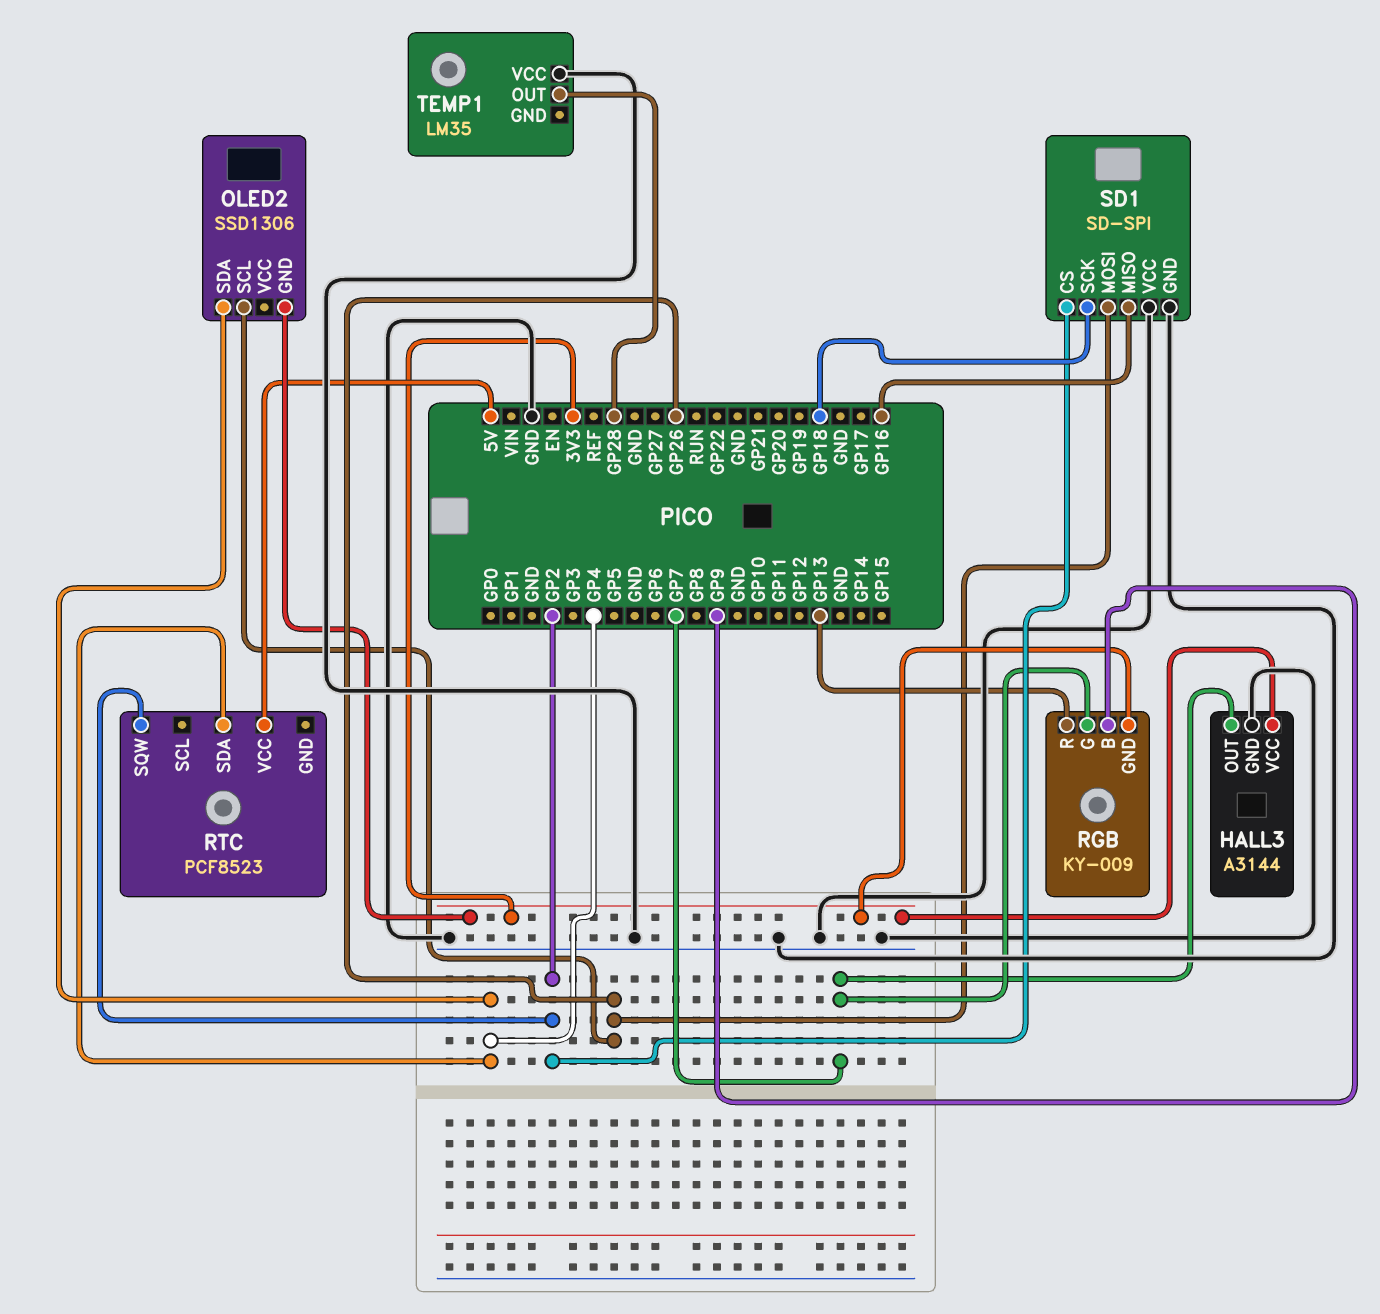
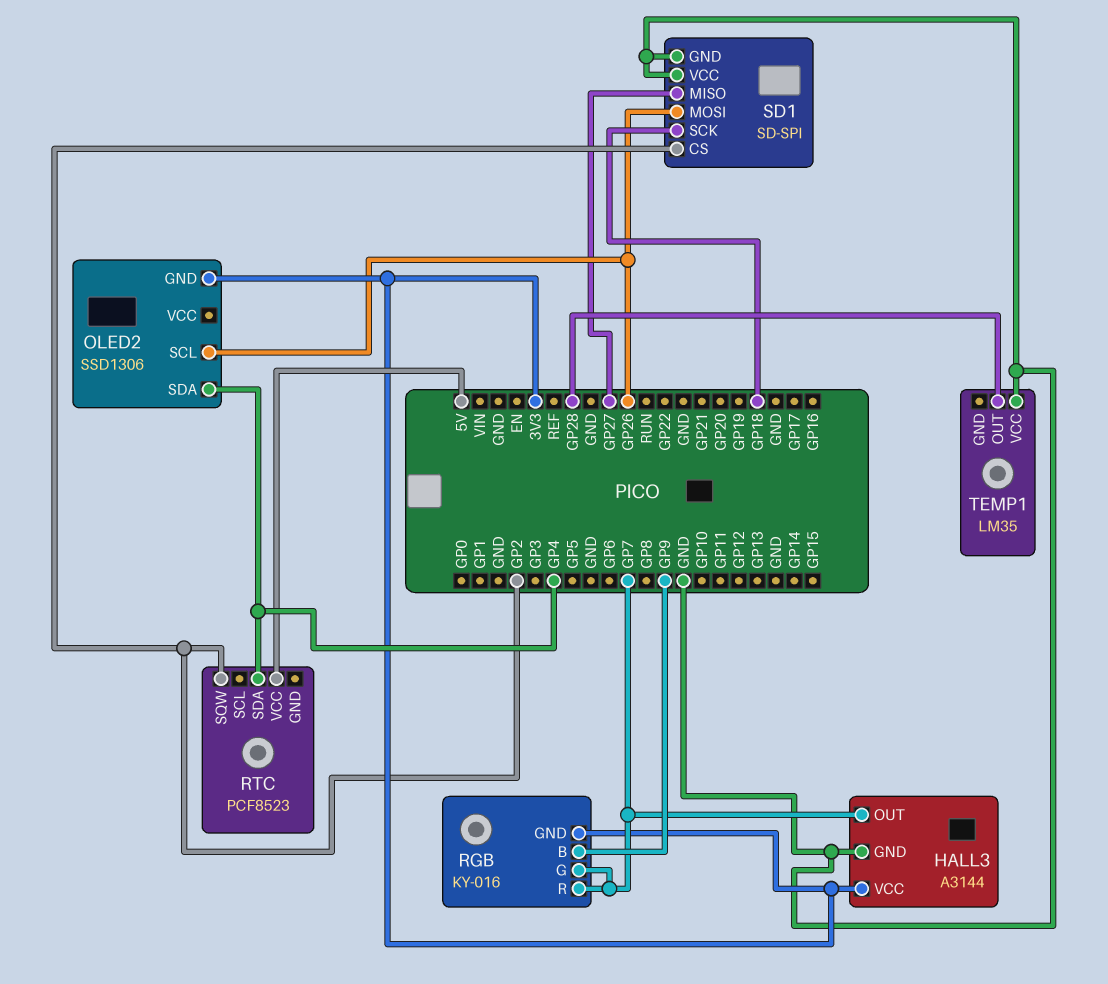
RGB: KY-009 -> KY-016
RGB pin R: GP13 -> GP7
SD1 pin MISO: GP16 -> GP27

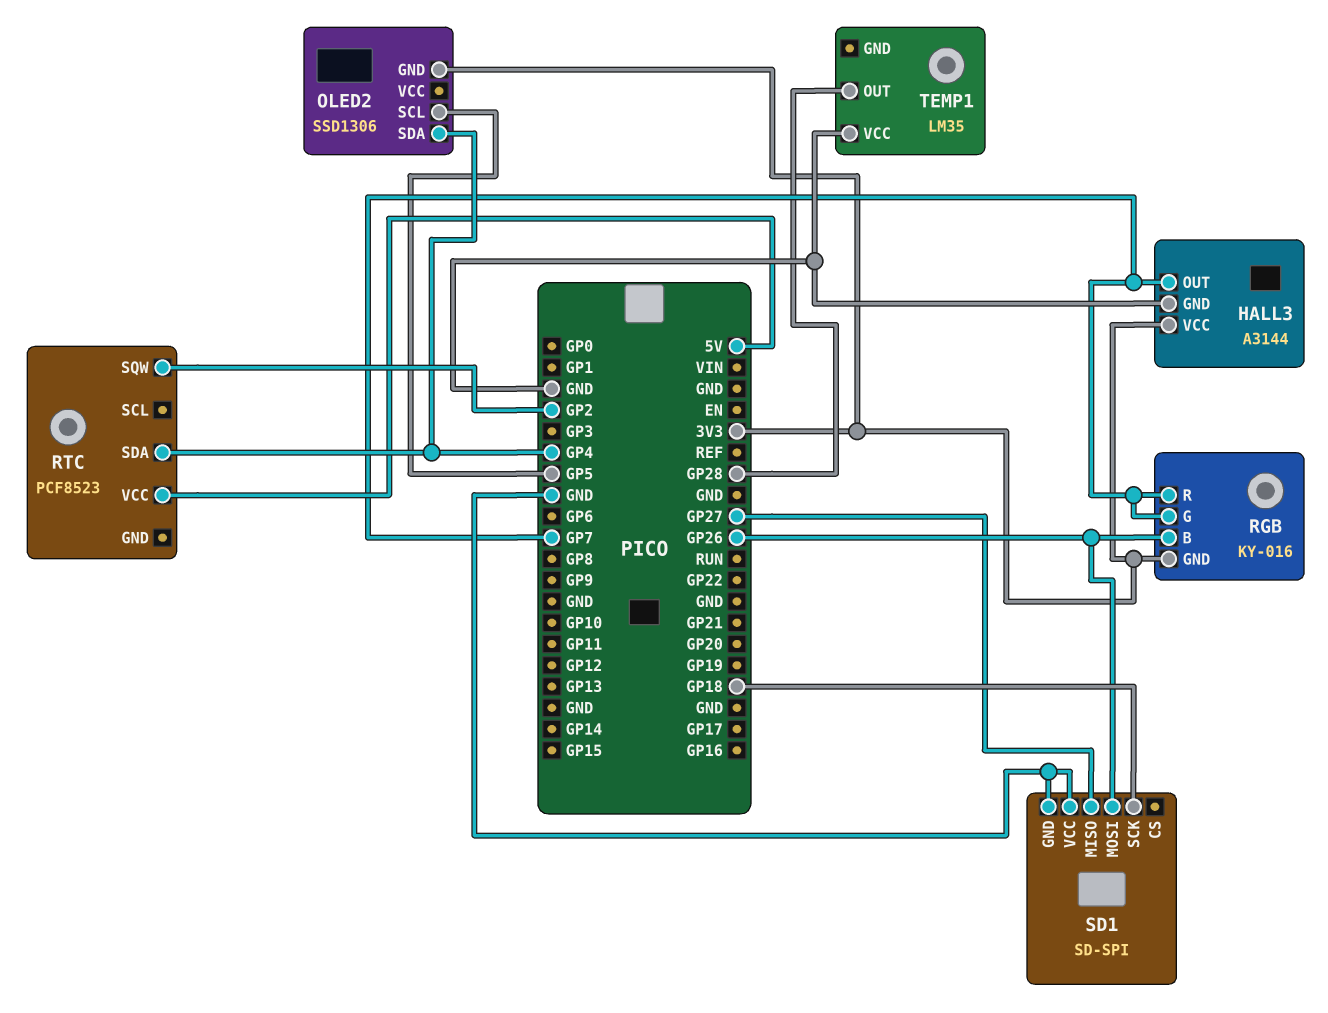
OLED2 pin SCL: GP26 -> GP5
RGB pin B: GP9 -> GP26
SD1 pin CS: GP2 -> none

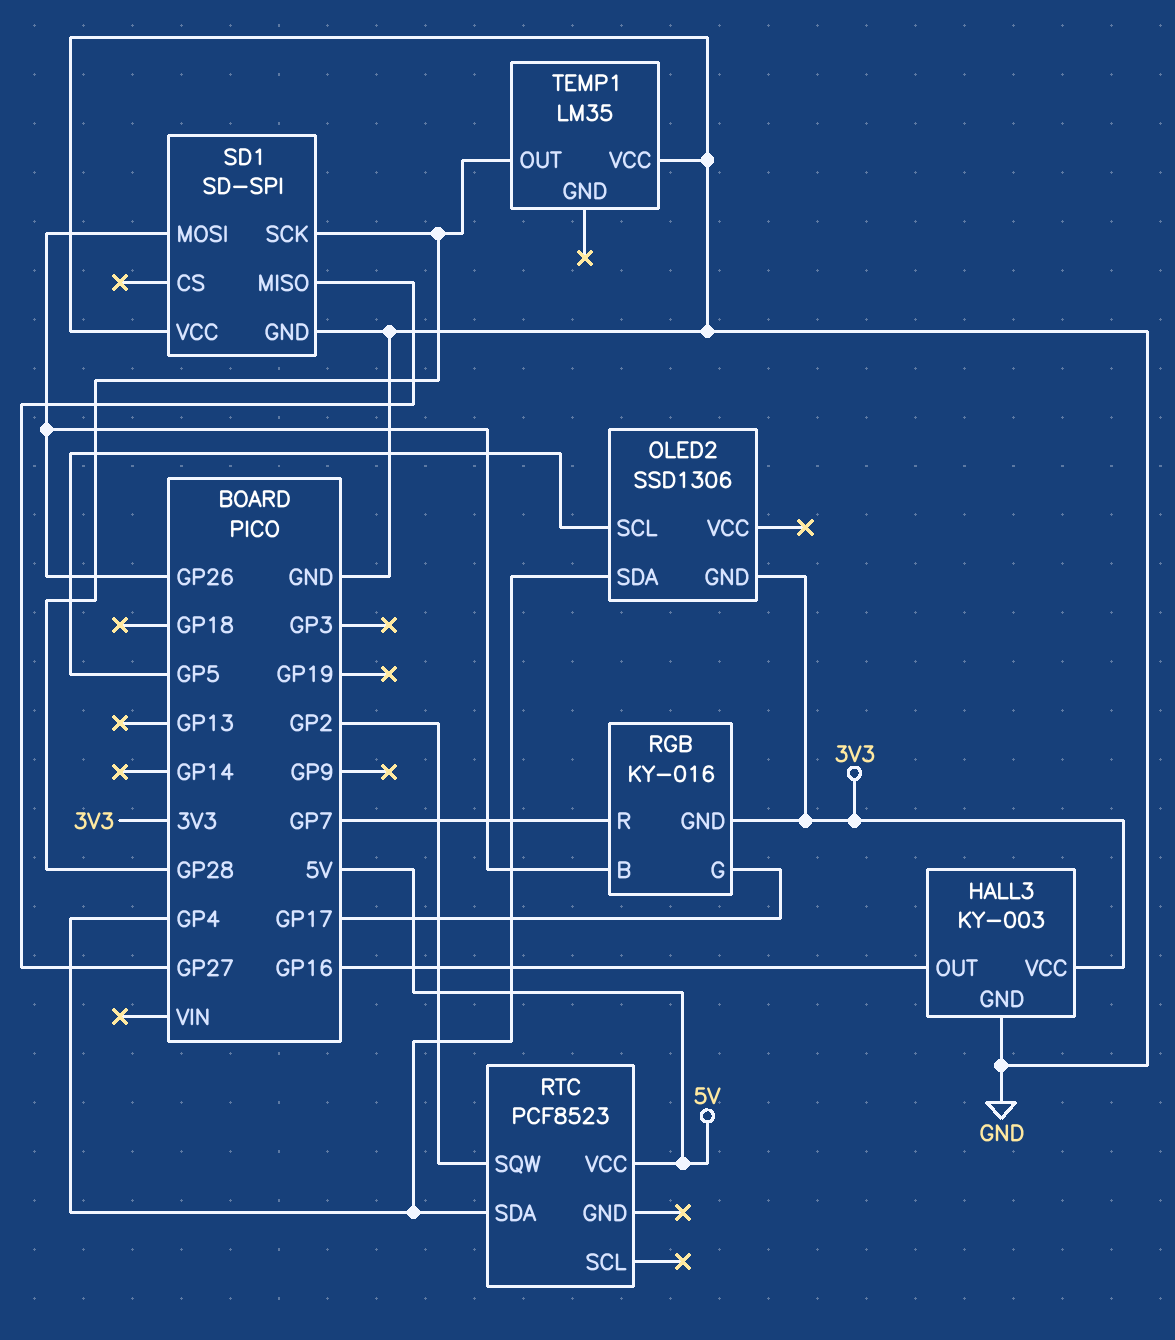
HALL3: A3144 -> KY-003
HALL3 pin OUT: GP7 -> GP16
RGB pin G: GP7 -> GP17
SD1 pin SCK: GP18 -> GP28

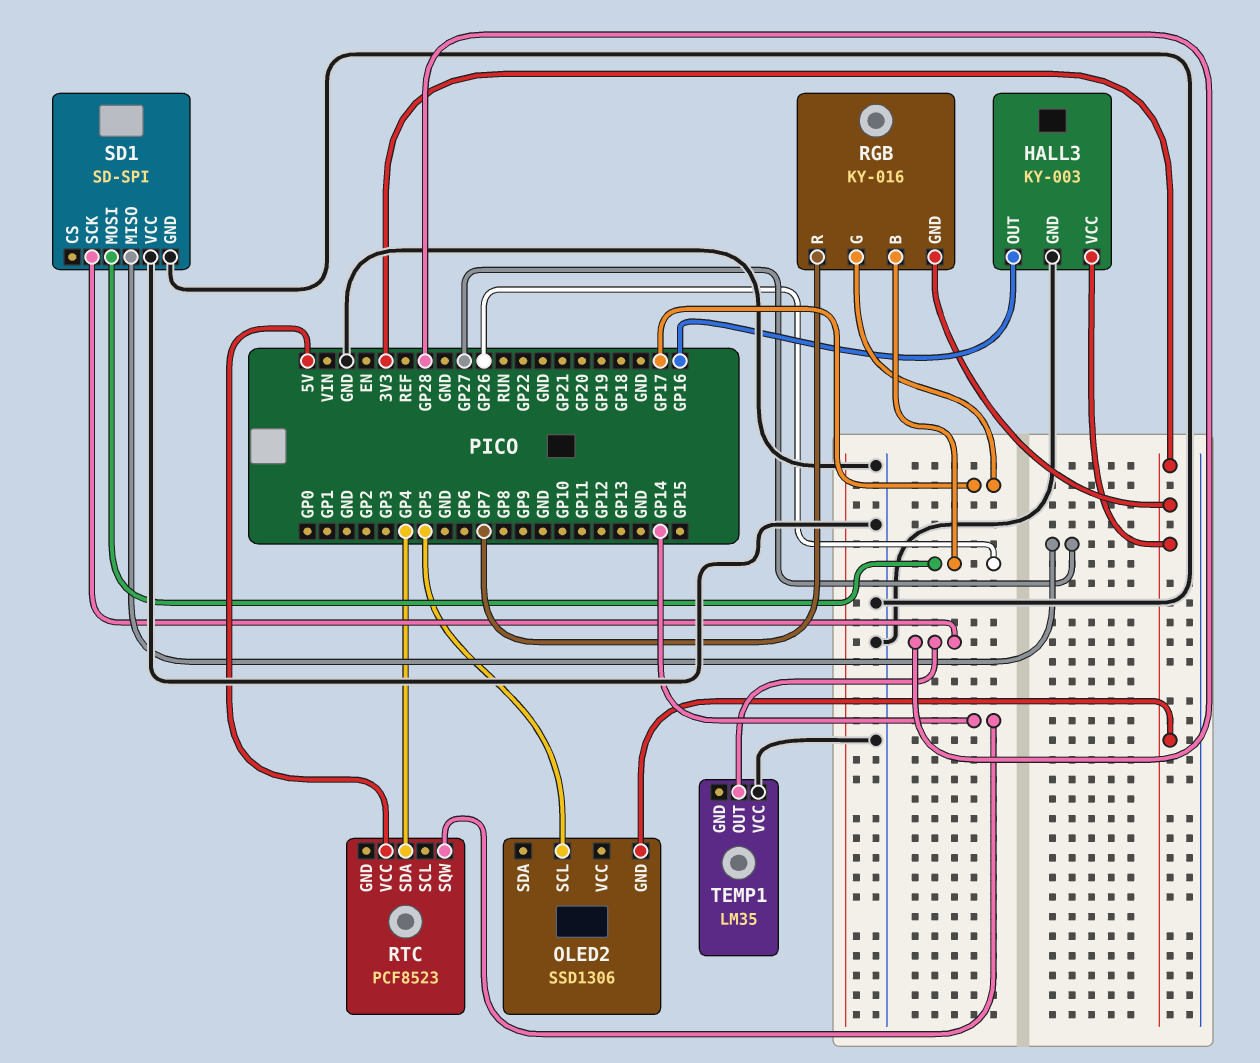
OLED2 pin SDA: GP4 -> none
RTC pin SQW: GP2 -> GP14

